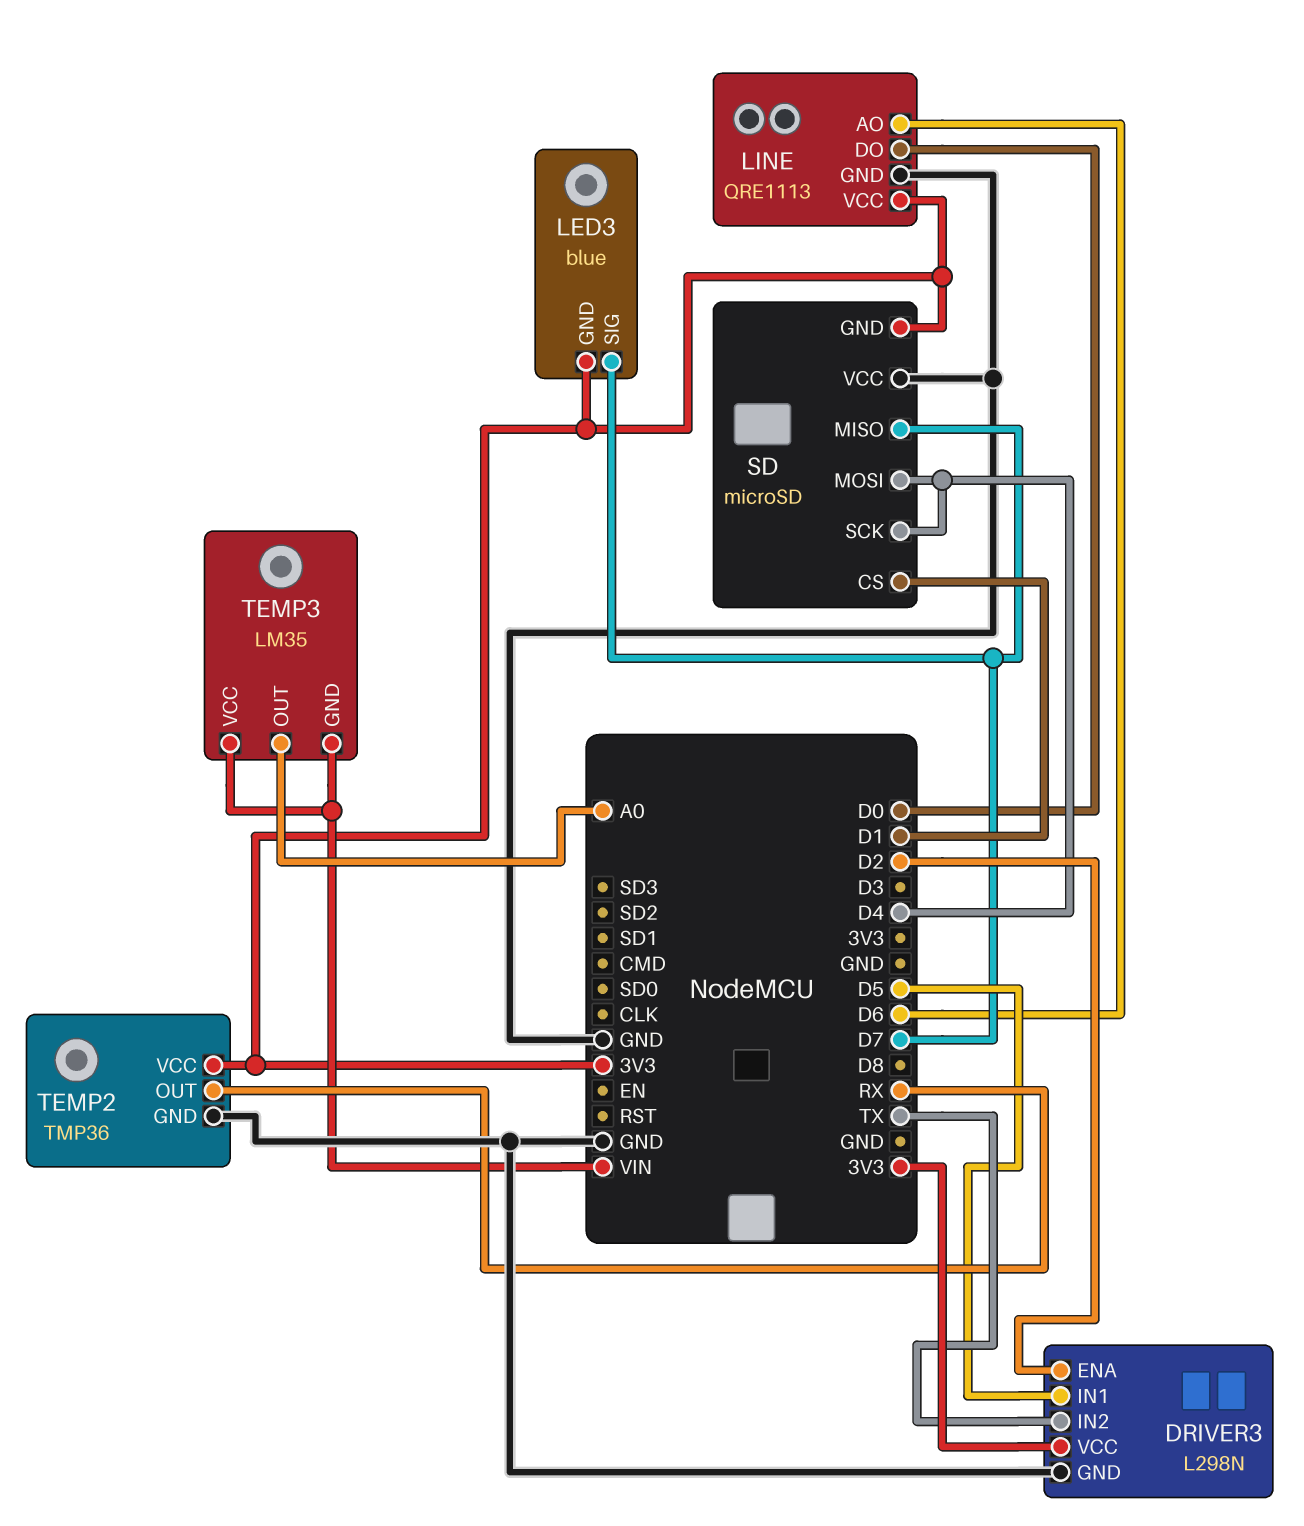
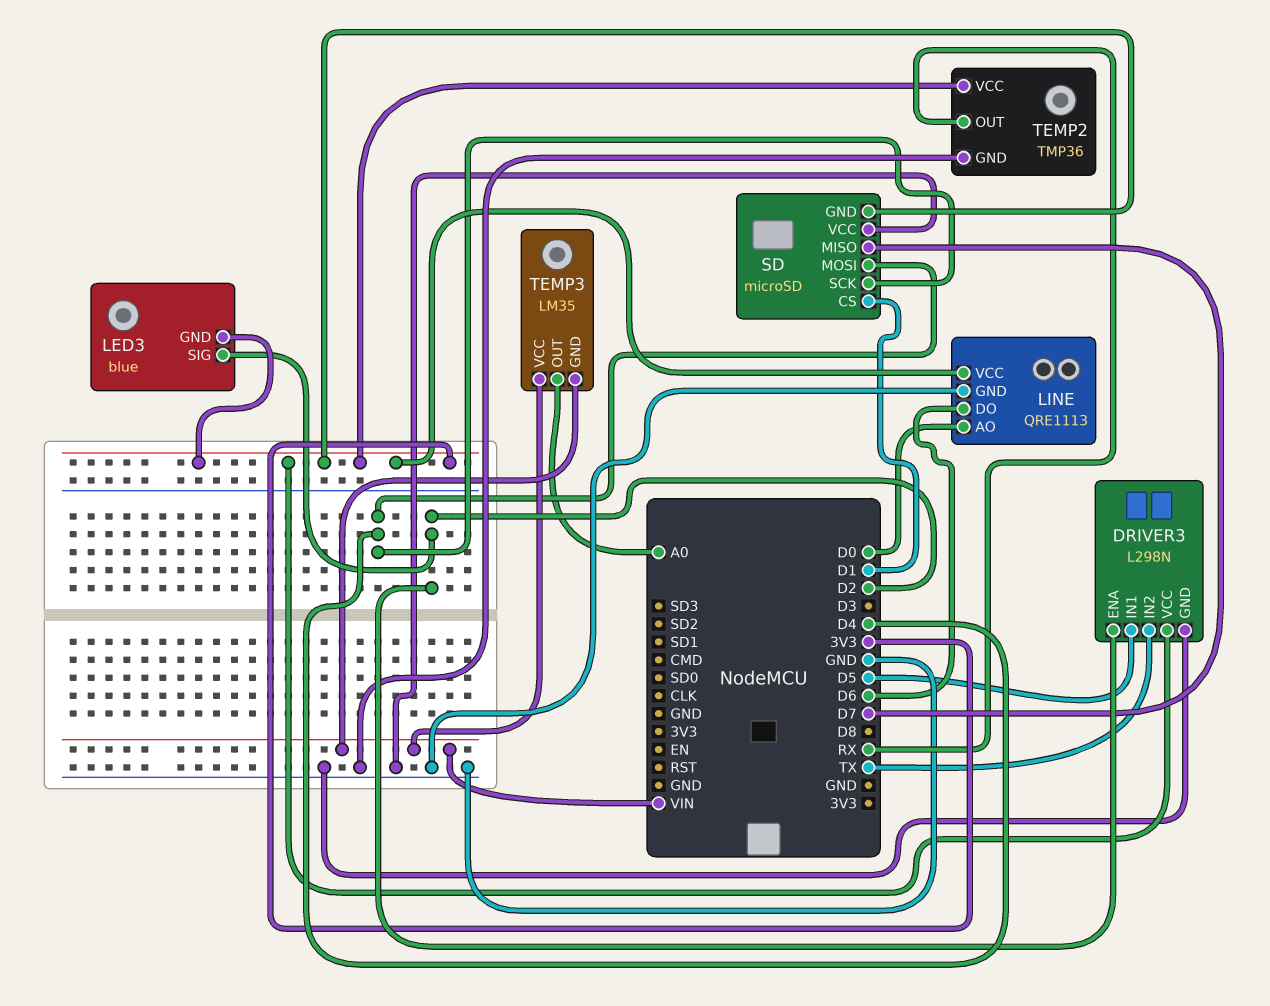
LED3 pin SIG: D7 -> D2
LINE pin AO: D6 -> D0
LINE pin DO: D0 -> D6

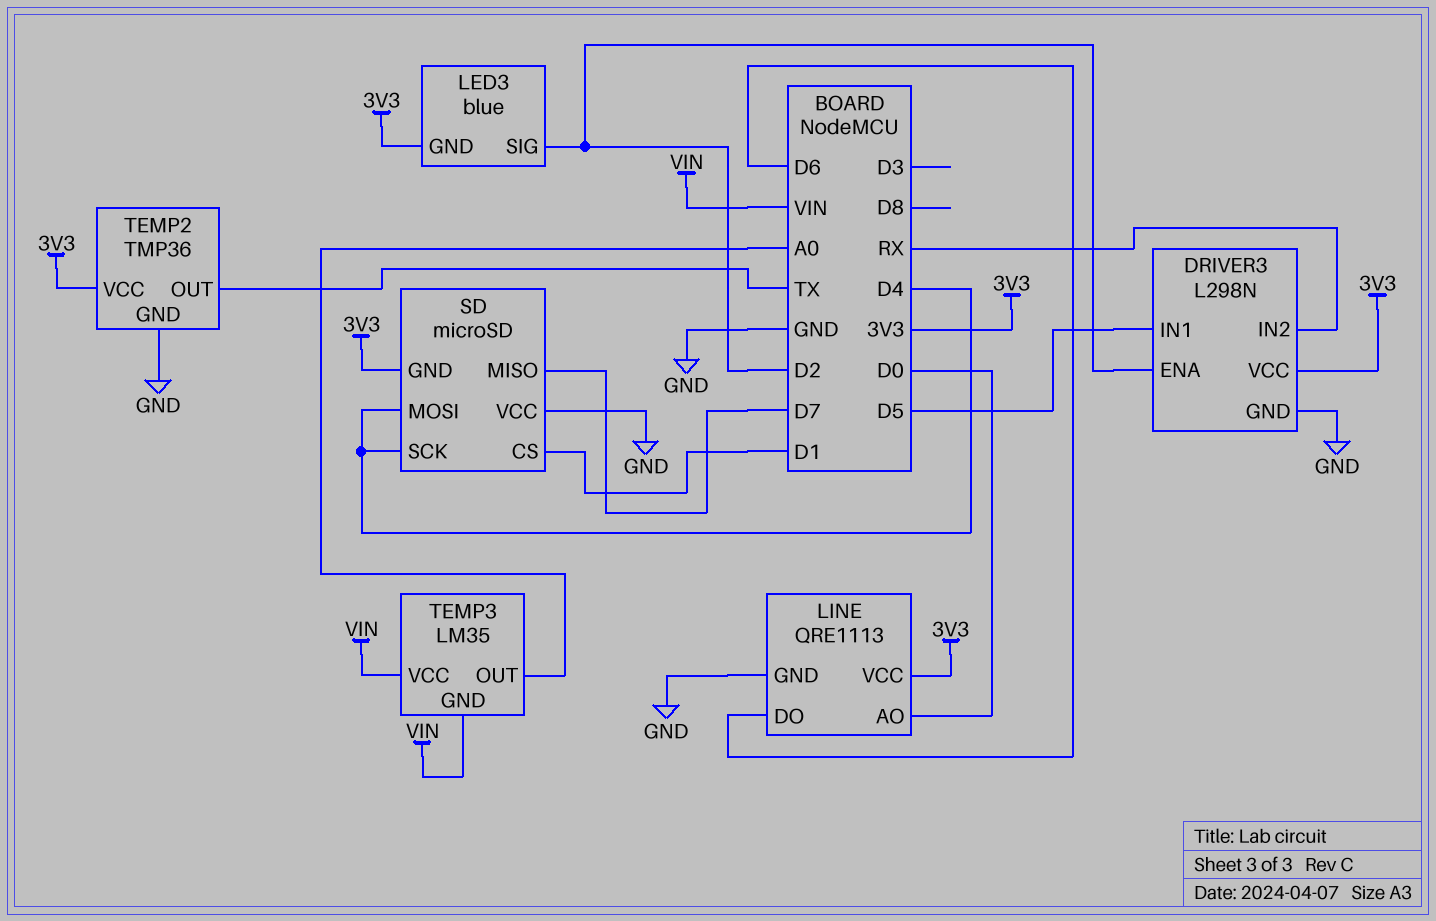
DRIVER3 pin IN2: TX -> RX
TEMP2 pin OUT: RX -> TX

